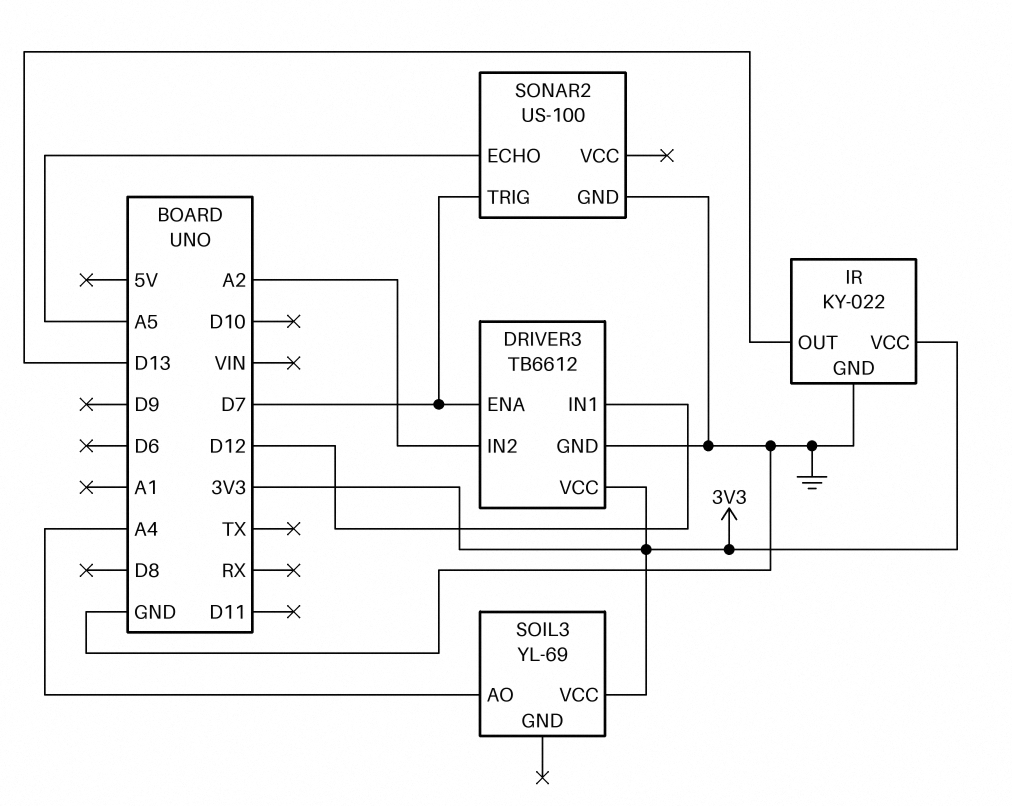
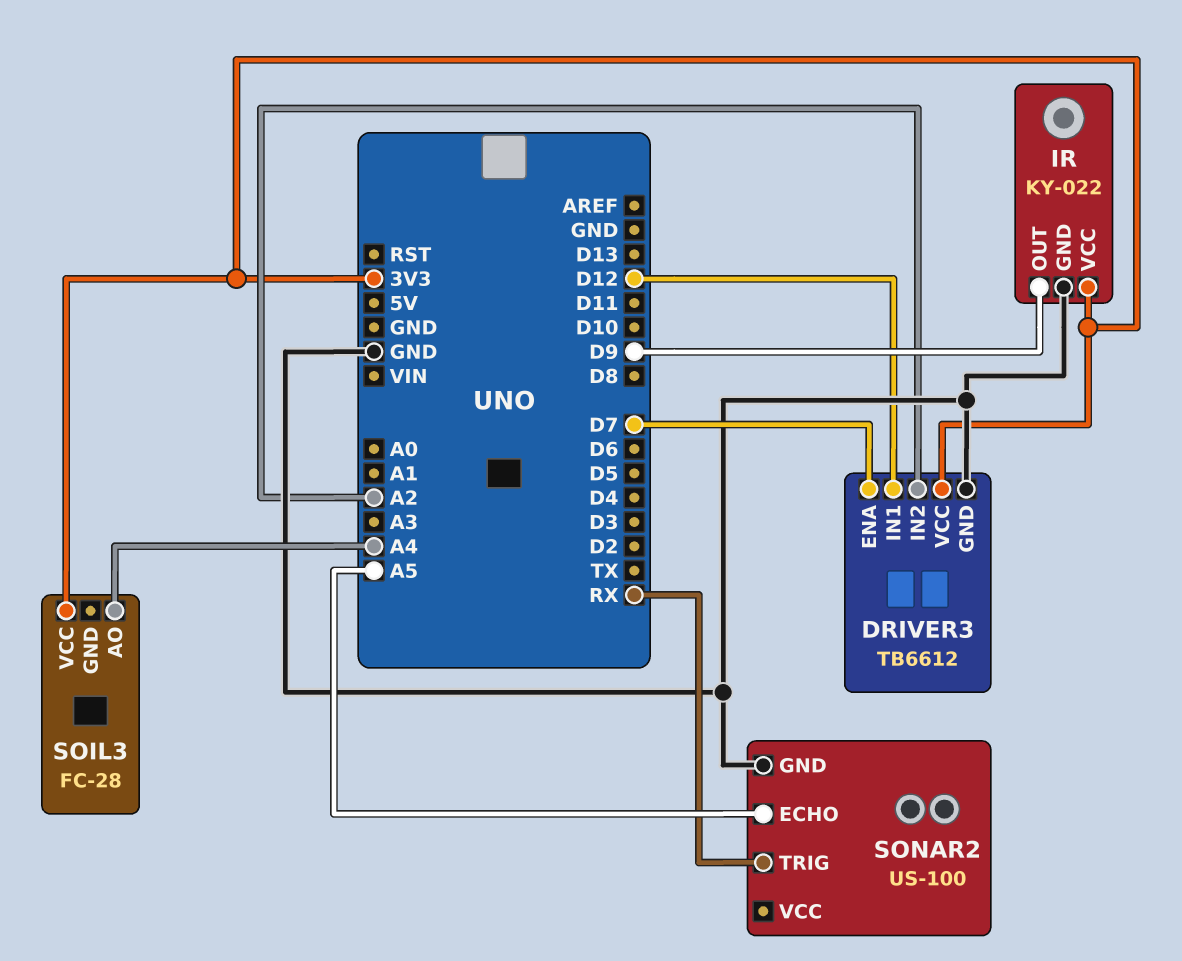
IR pin OUT: D13 -> D9
SOIL3: YL-69 -> FC-28
SONAR2 pin TRIG: D7 -> RX

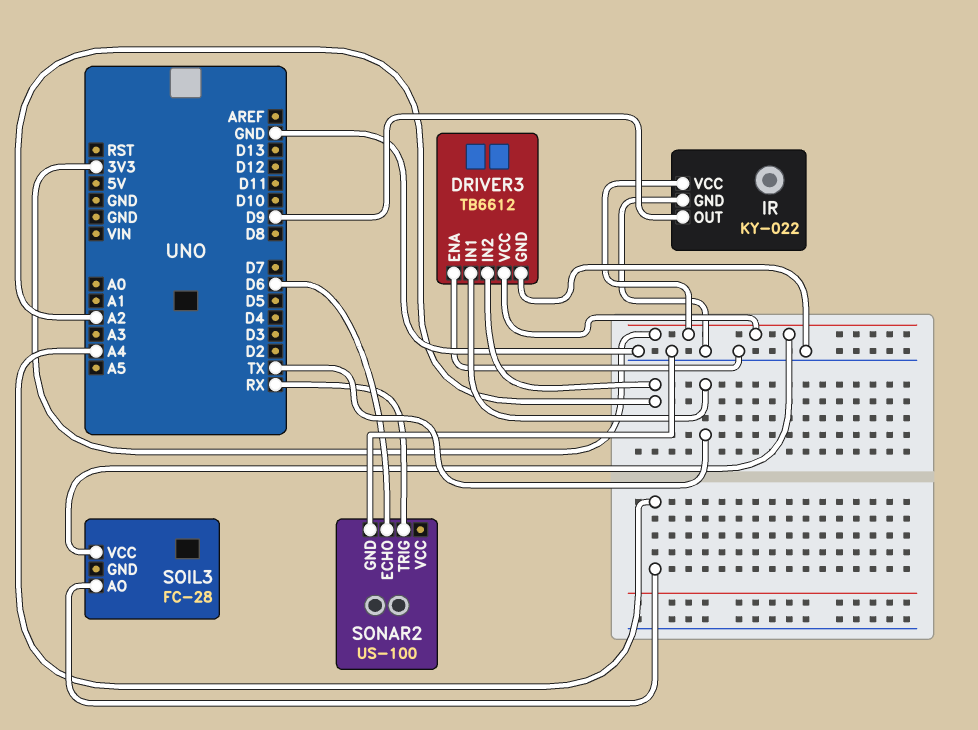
DRIVER3 pin ENA: D7 -> GND
DRIVER3 pin IN1: D12 -> TX
SONAR2 pin ECHO: A5 -> D6

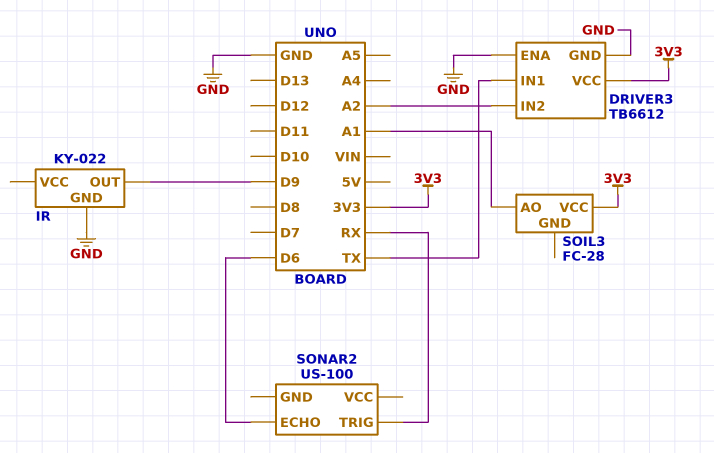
IR pin VCC: 3V3 -> none
SOIL3 pin AO: A4 -> A1
SONAR2 pin GND: GND -> none

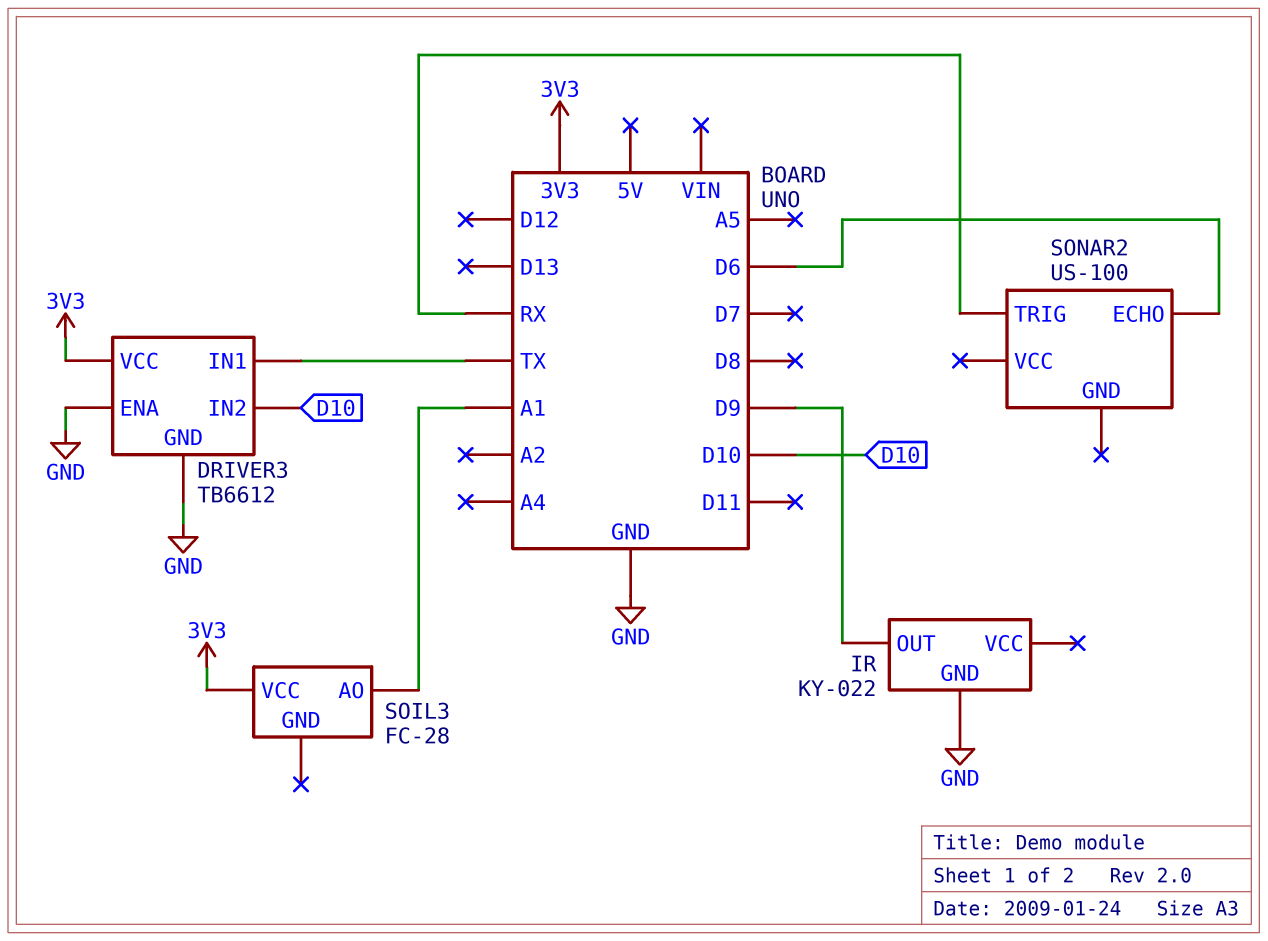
DRIVER3 pin IN2: A2 -> D10

